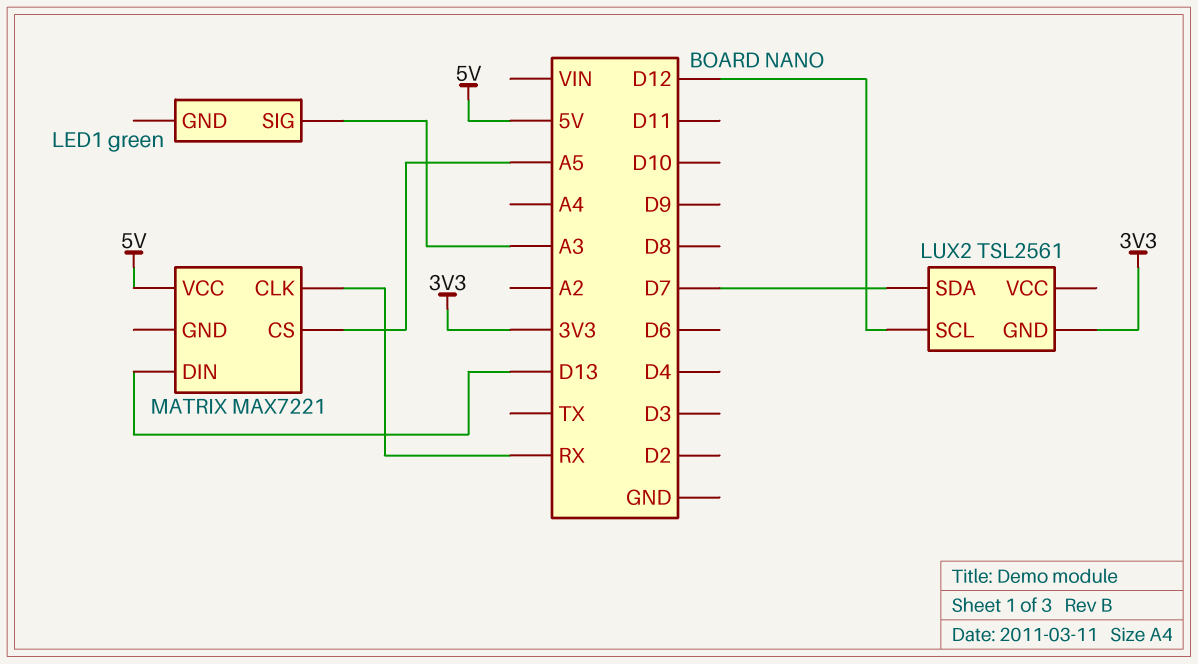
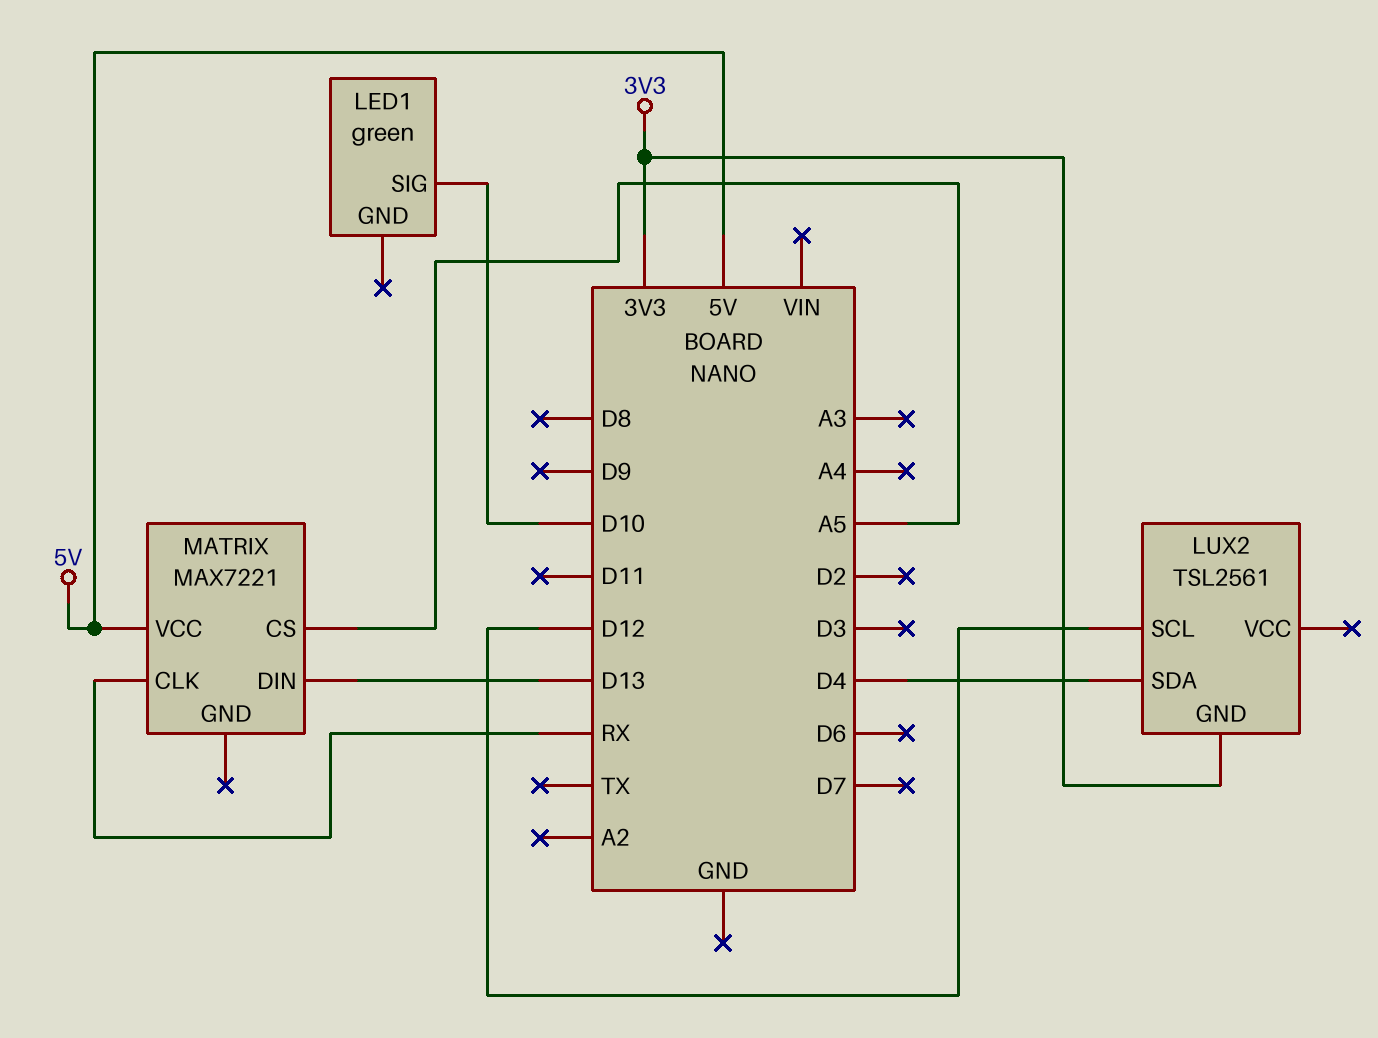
LED1 pin SIG: A3 -> D10
LUX2 pin SDA: D7 -> D4

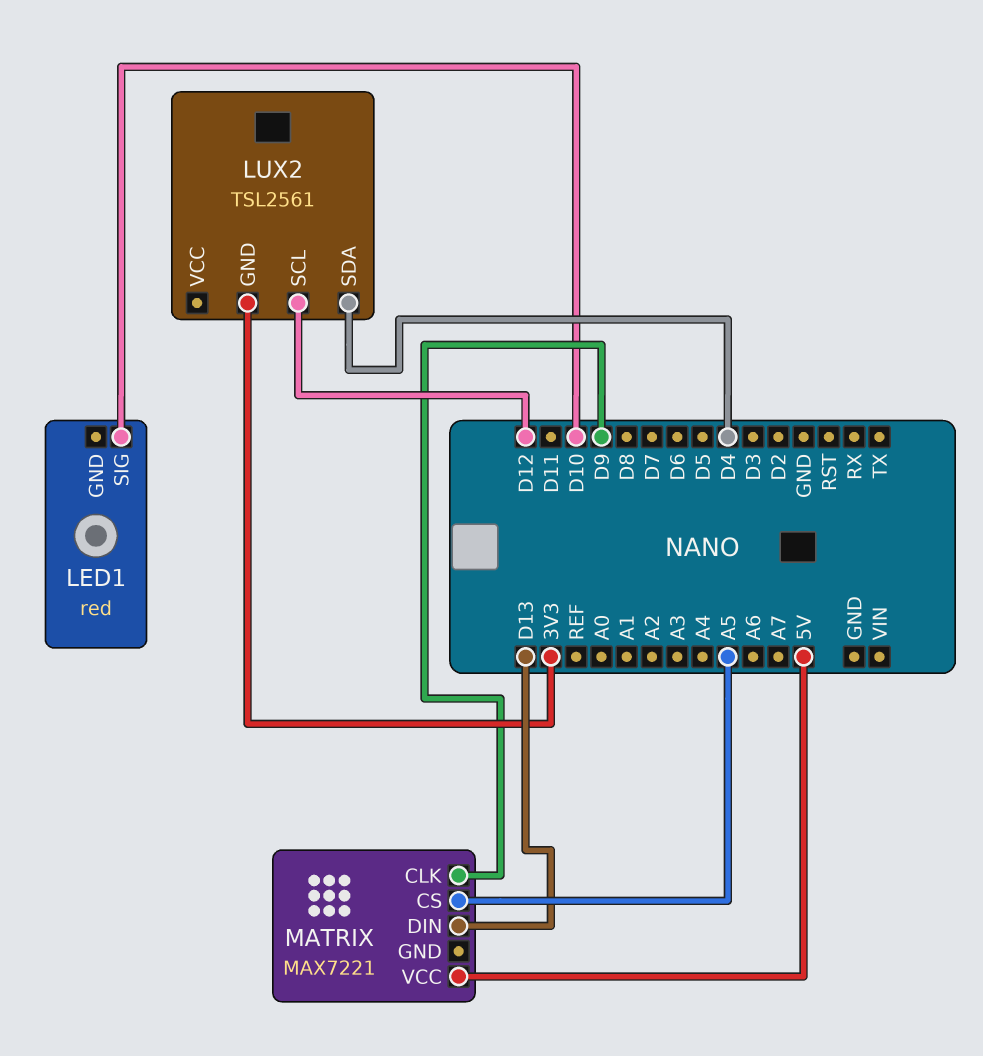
LED1: green -> red
MATRIX pin CLK: RX -> D9

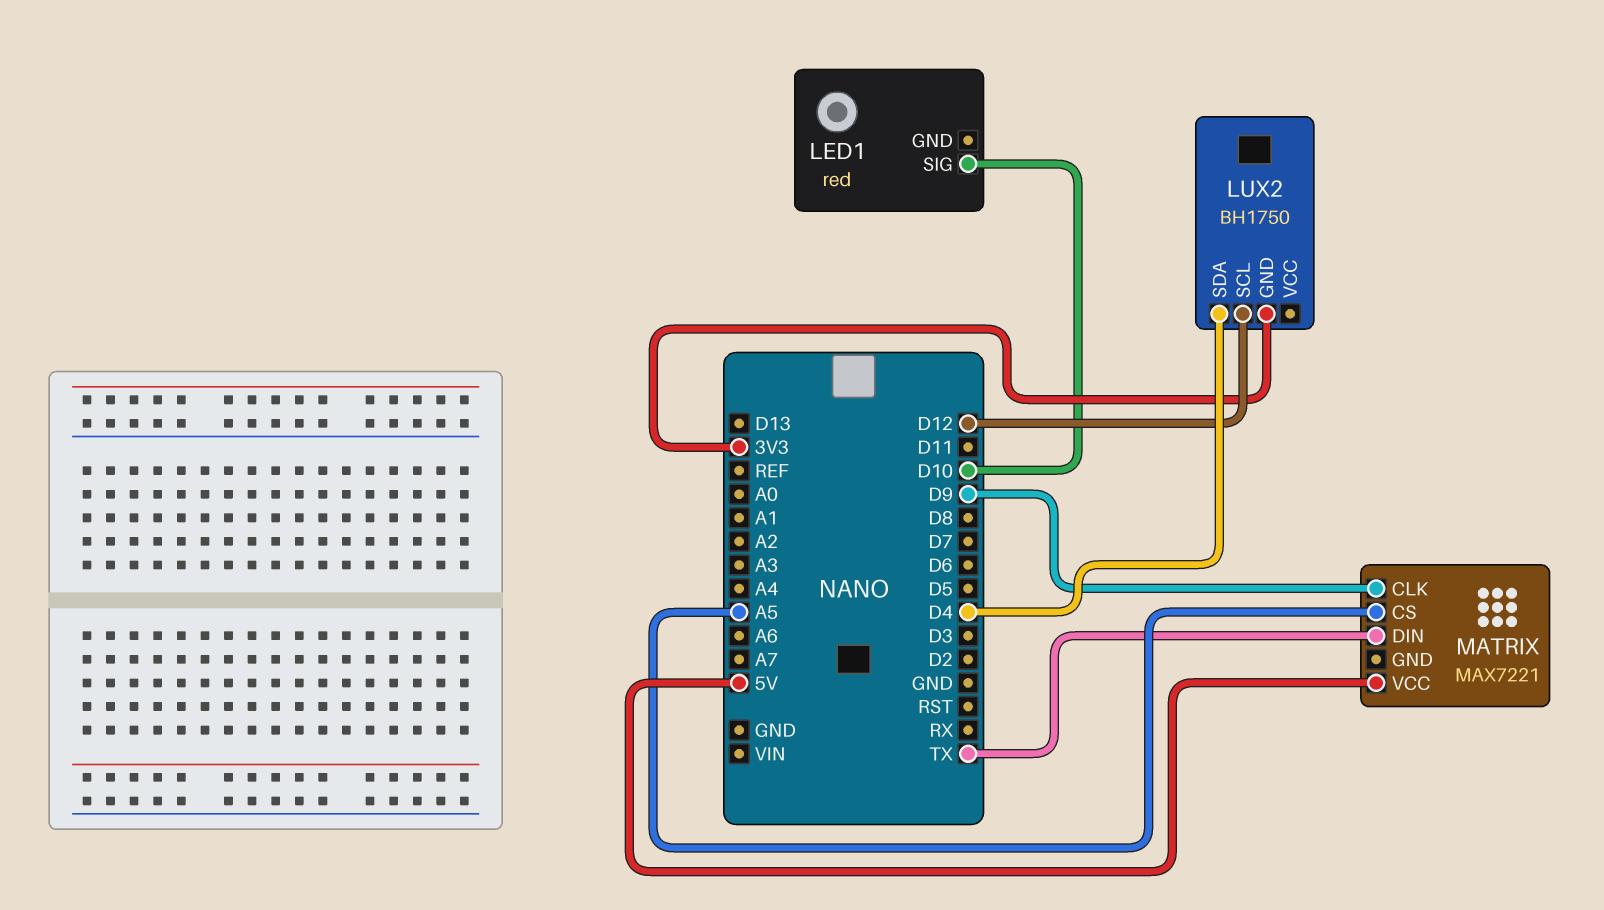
LUX2: TSL2561 -> BH1750
MATRIX pin DIN: D13 -> TX

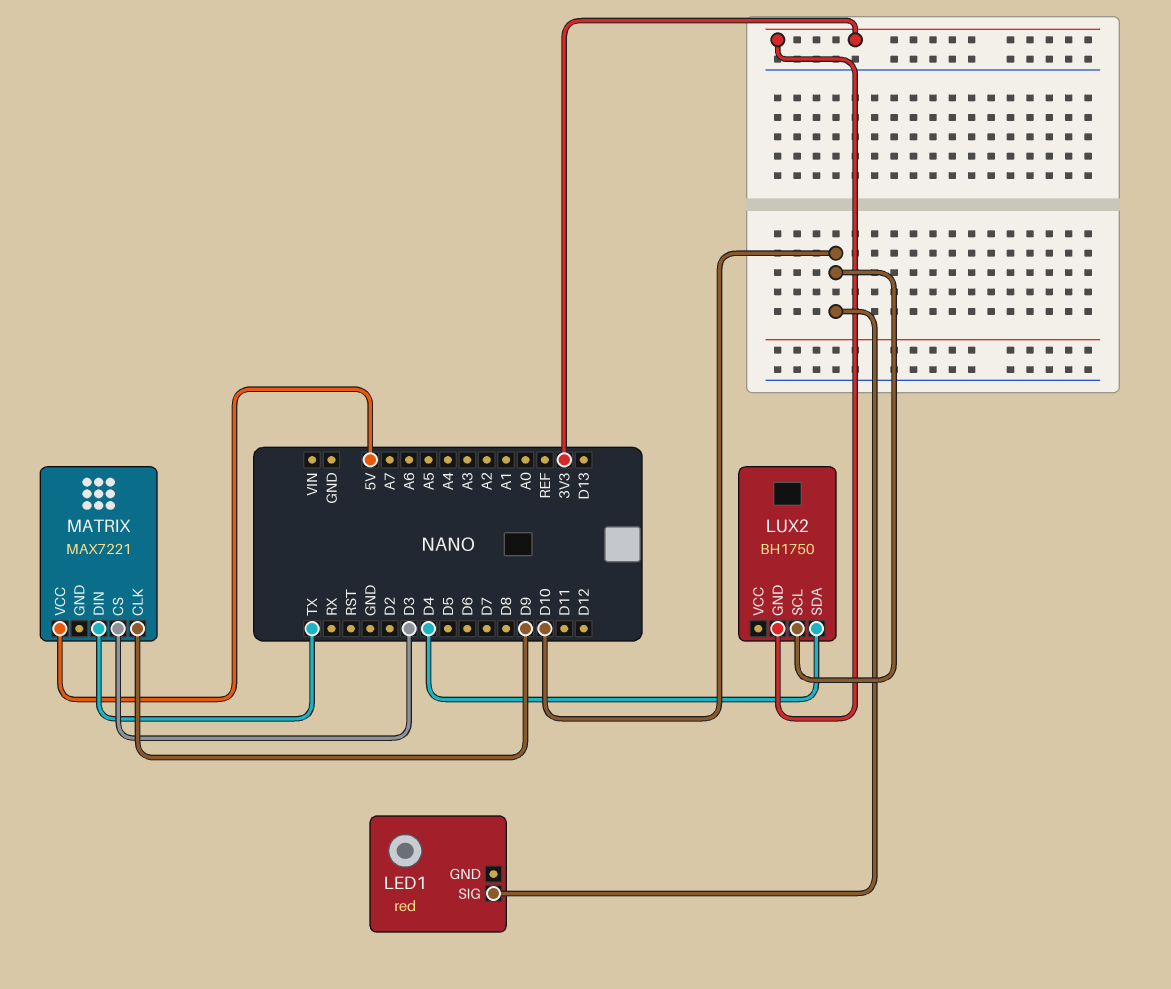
LUX2 pin SCL: D12 -> D10
MATRIX pin CS: A5 -> D3

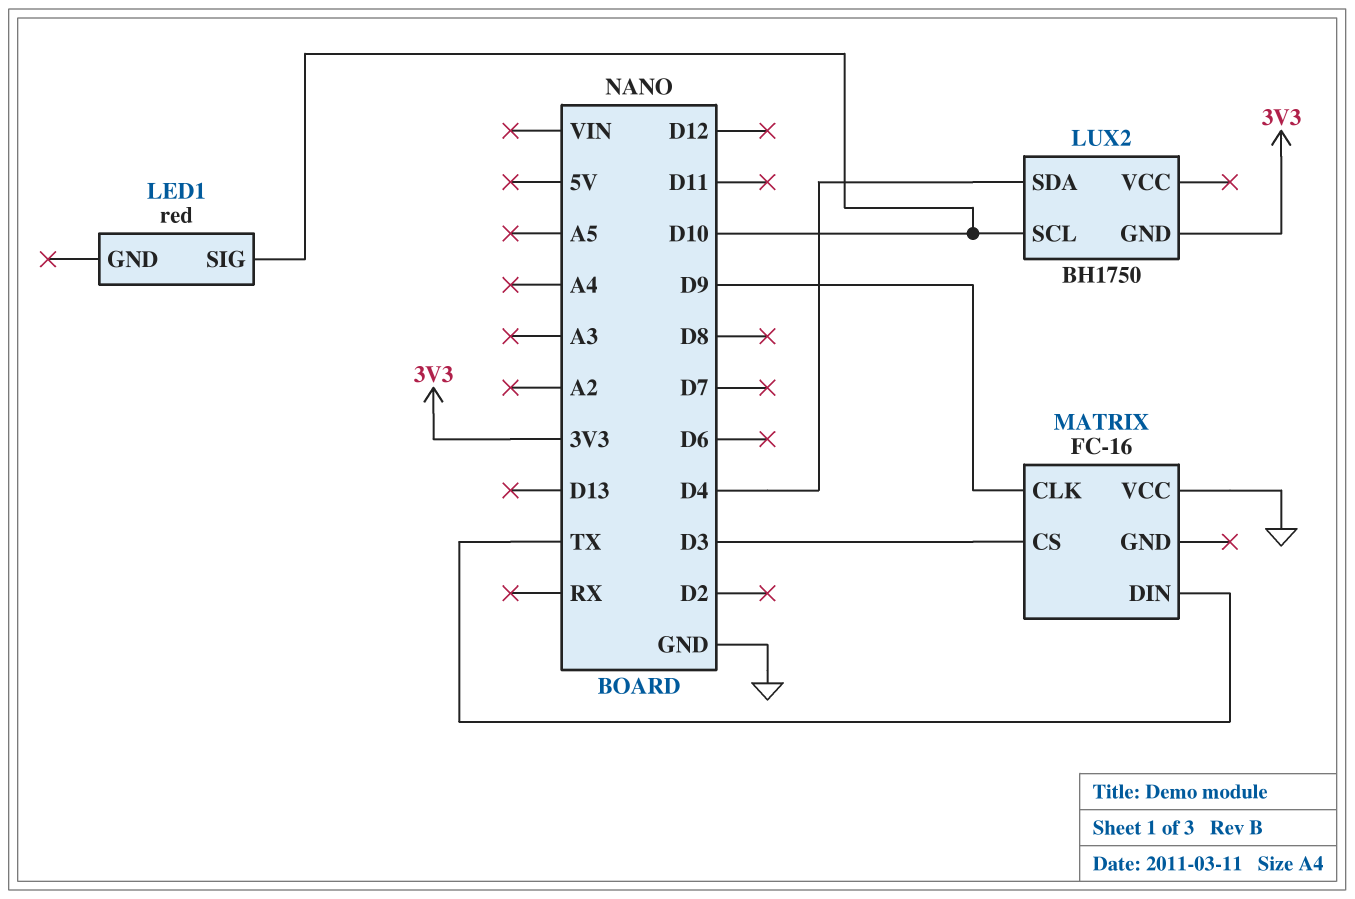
MATRIX: MAX7221 -> FC-16
MATRIX pin VCC: 5V -> GND

